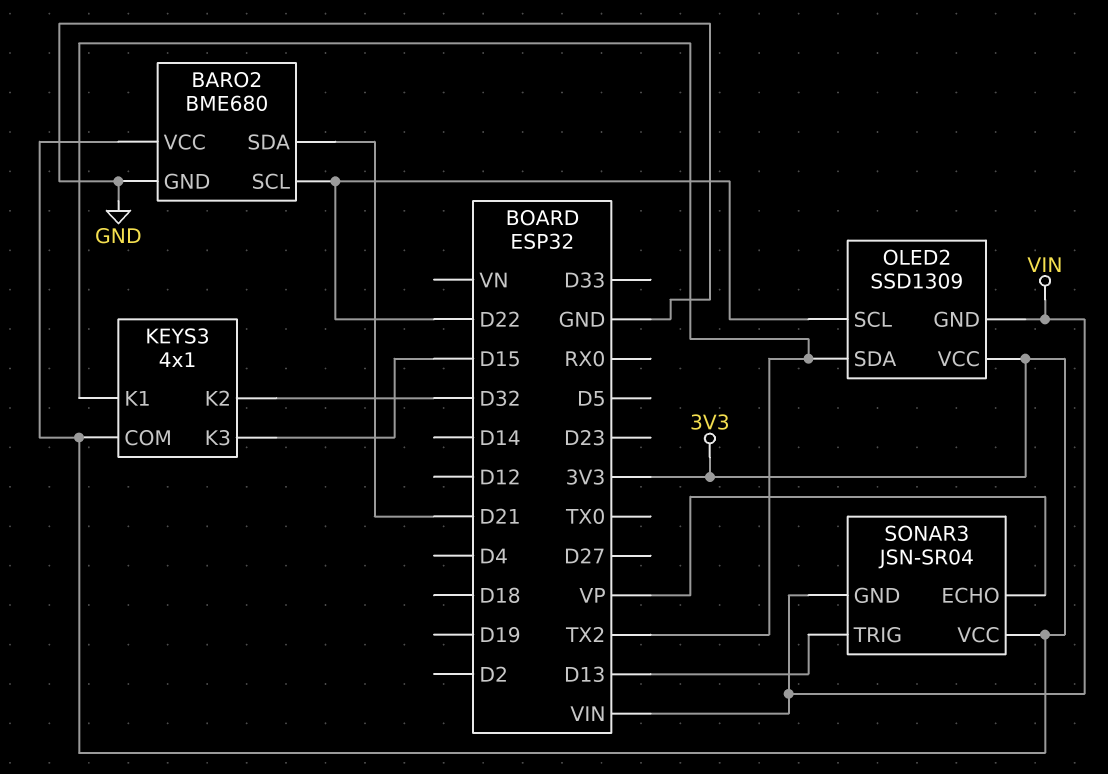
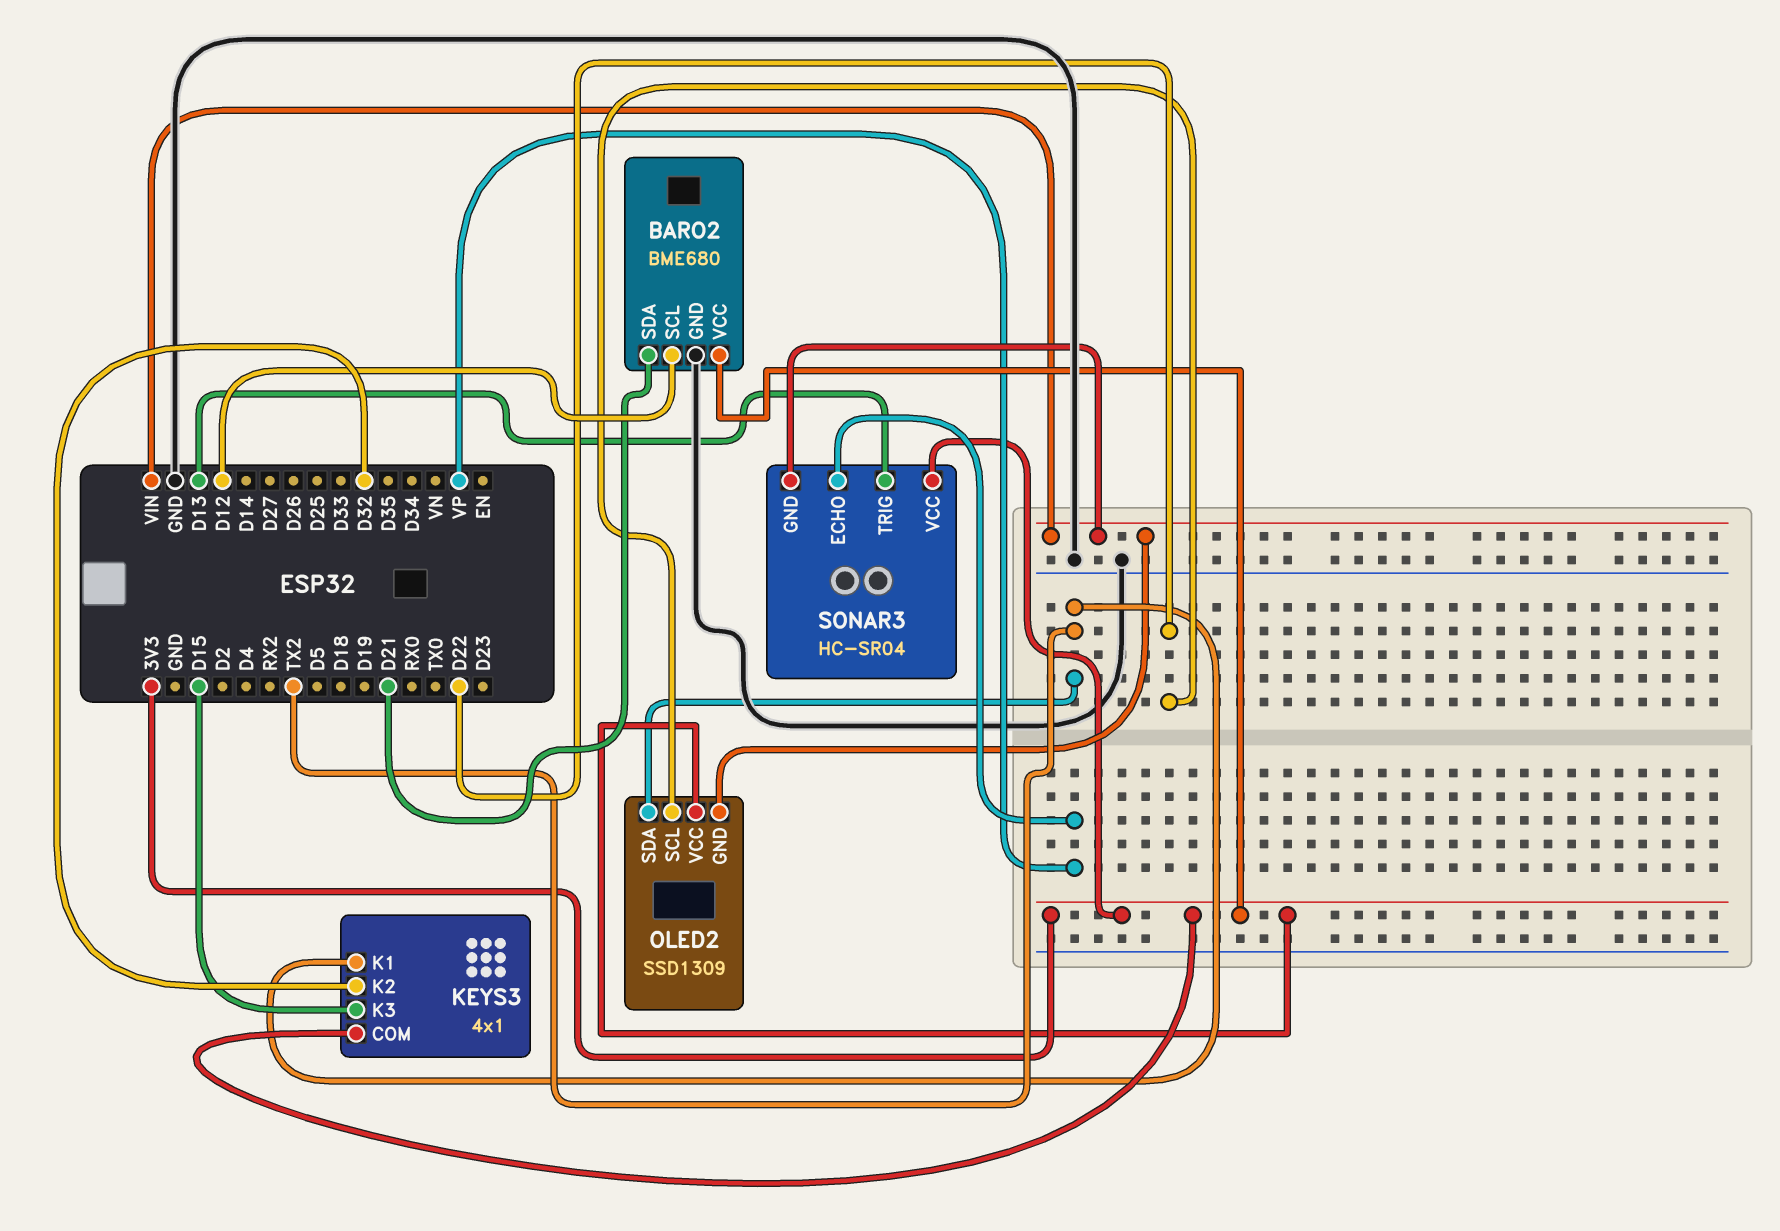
BARO2 pin SCL: D22 -> D12
SONAR3: JSN-SR04 -> HC-SR04

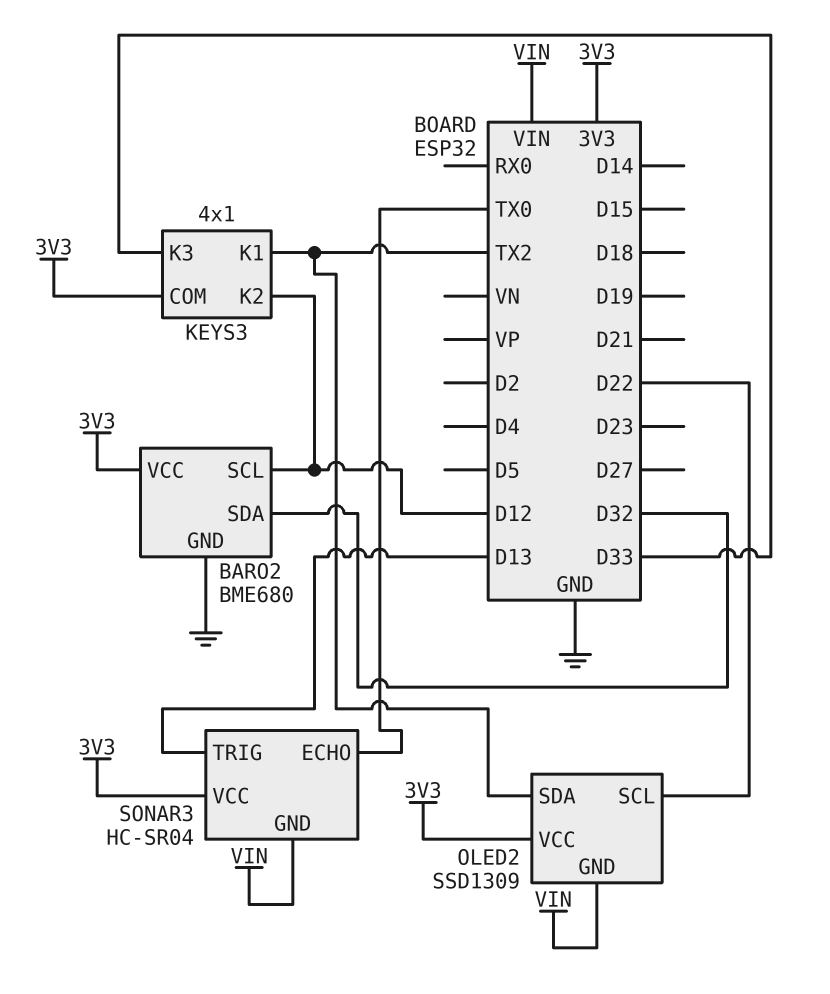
BARO2 pin SDA: D21 -> D32
KEYS3 pin K2: D32 -> D12
KEYS3 pin K3: D15 -> D33
SONAR3 pin ECHO: VP -> TX0

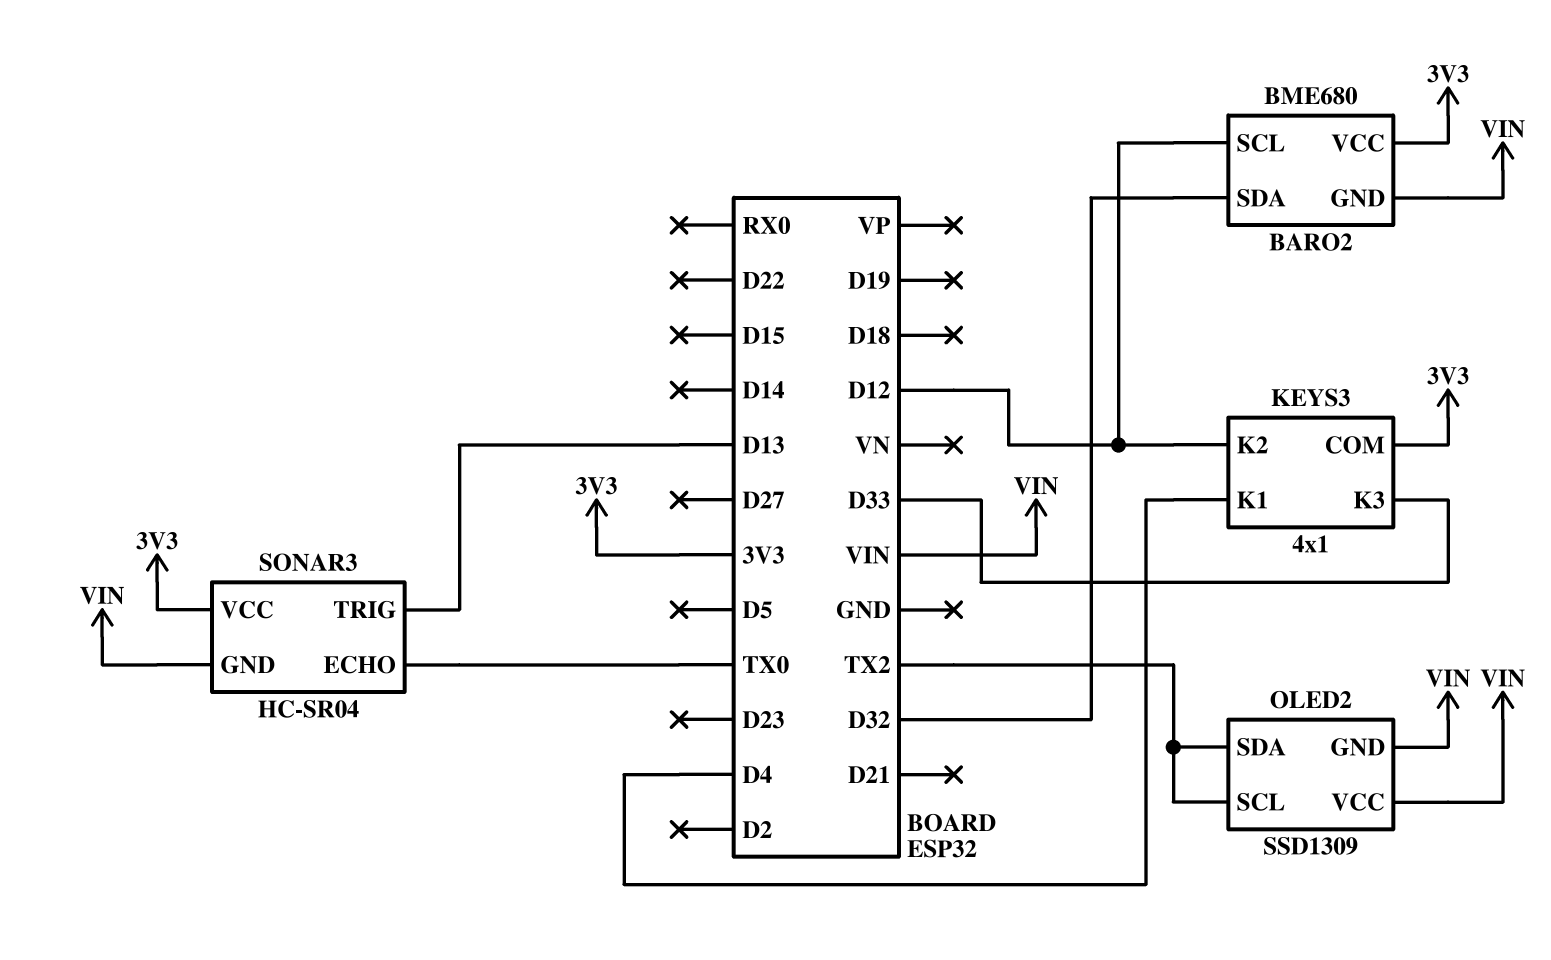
BARO2 pin GND: GND -> VIN
KEYS3 pin K1: TX2 -> D4
OLED2 pin SCL: D22 -> TX2
OLED2 pin VCC: 3V3 -> VIN

